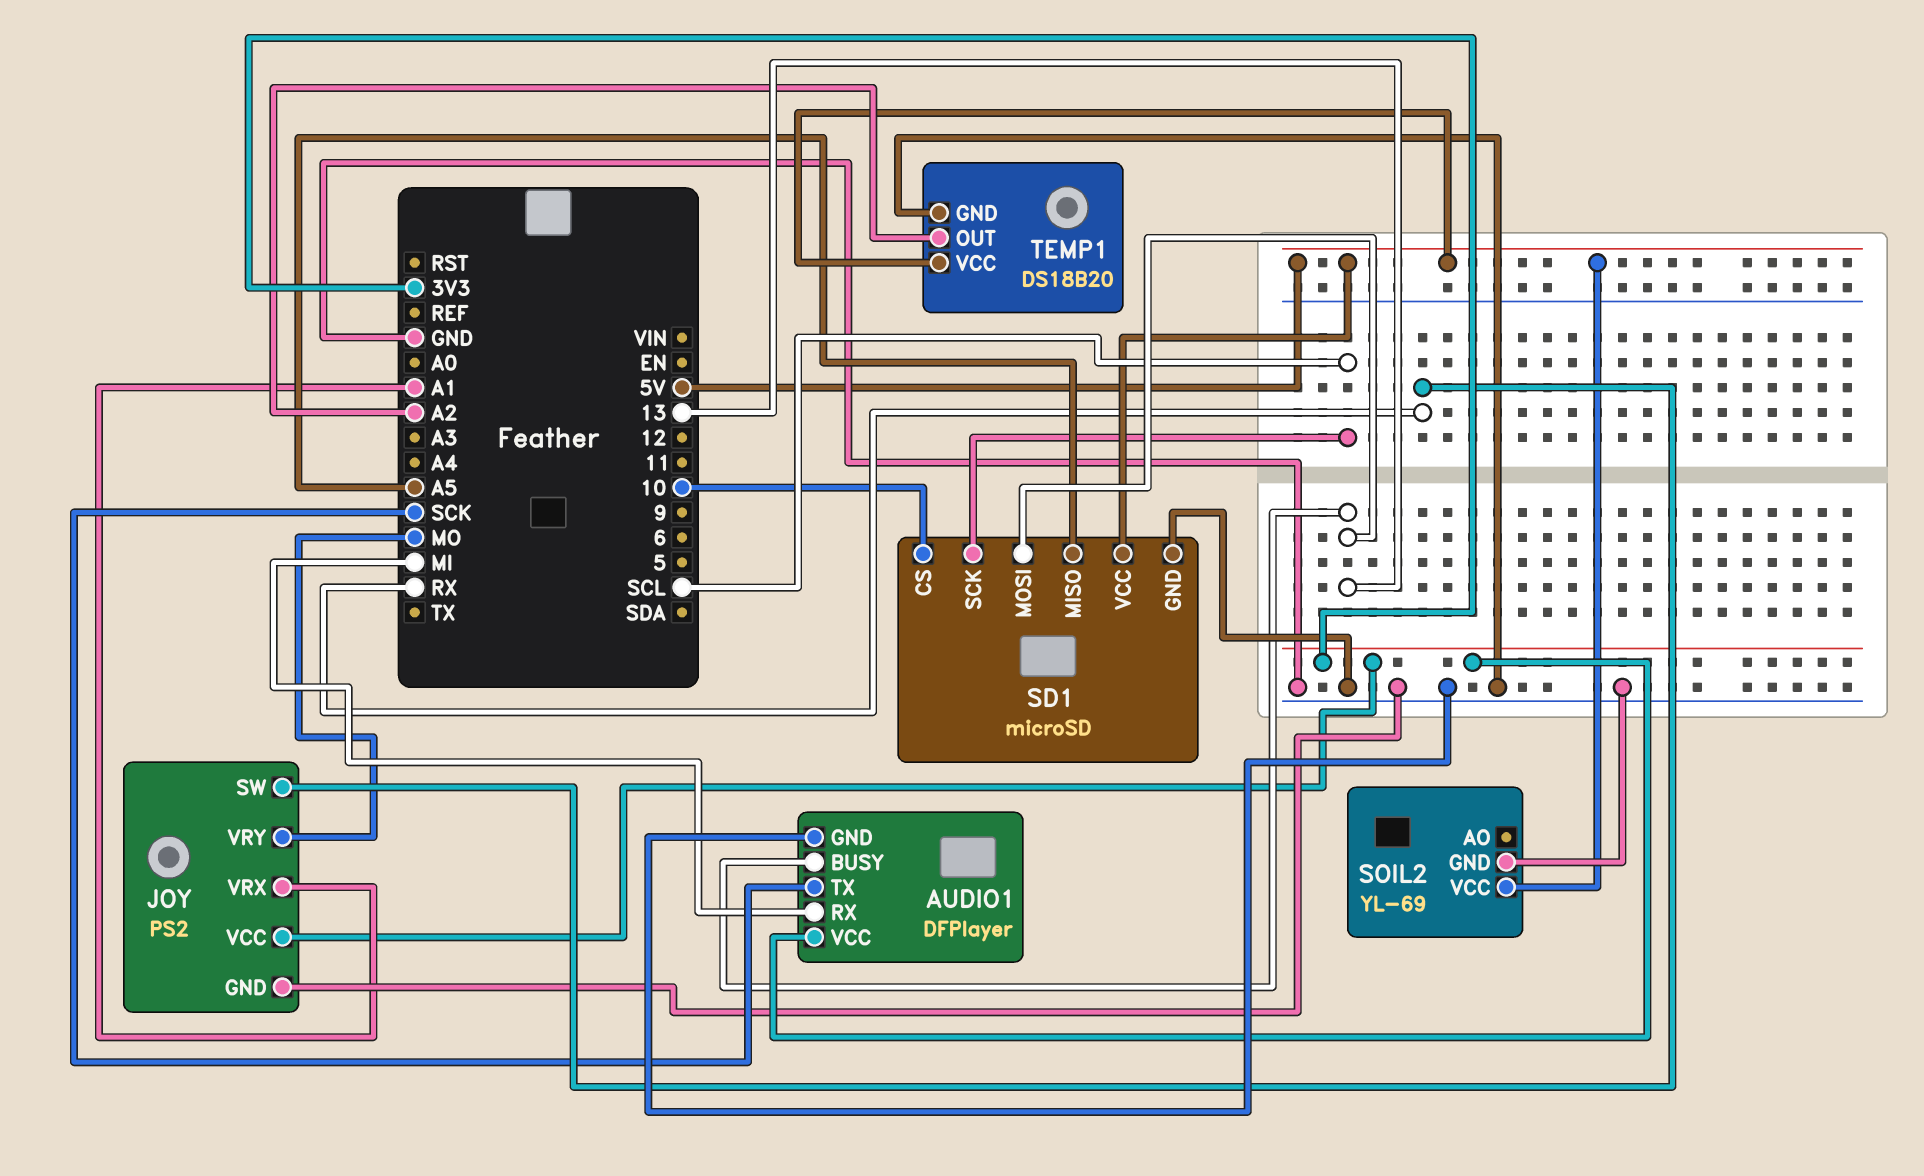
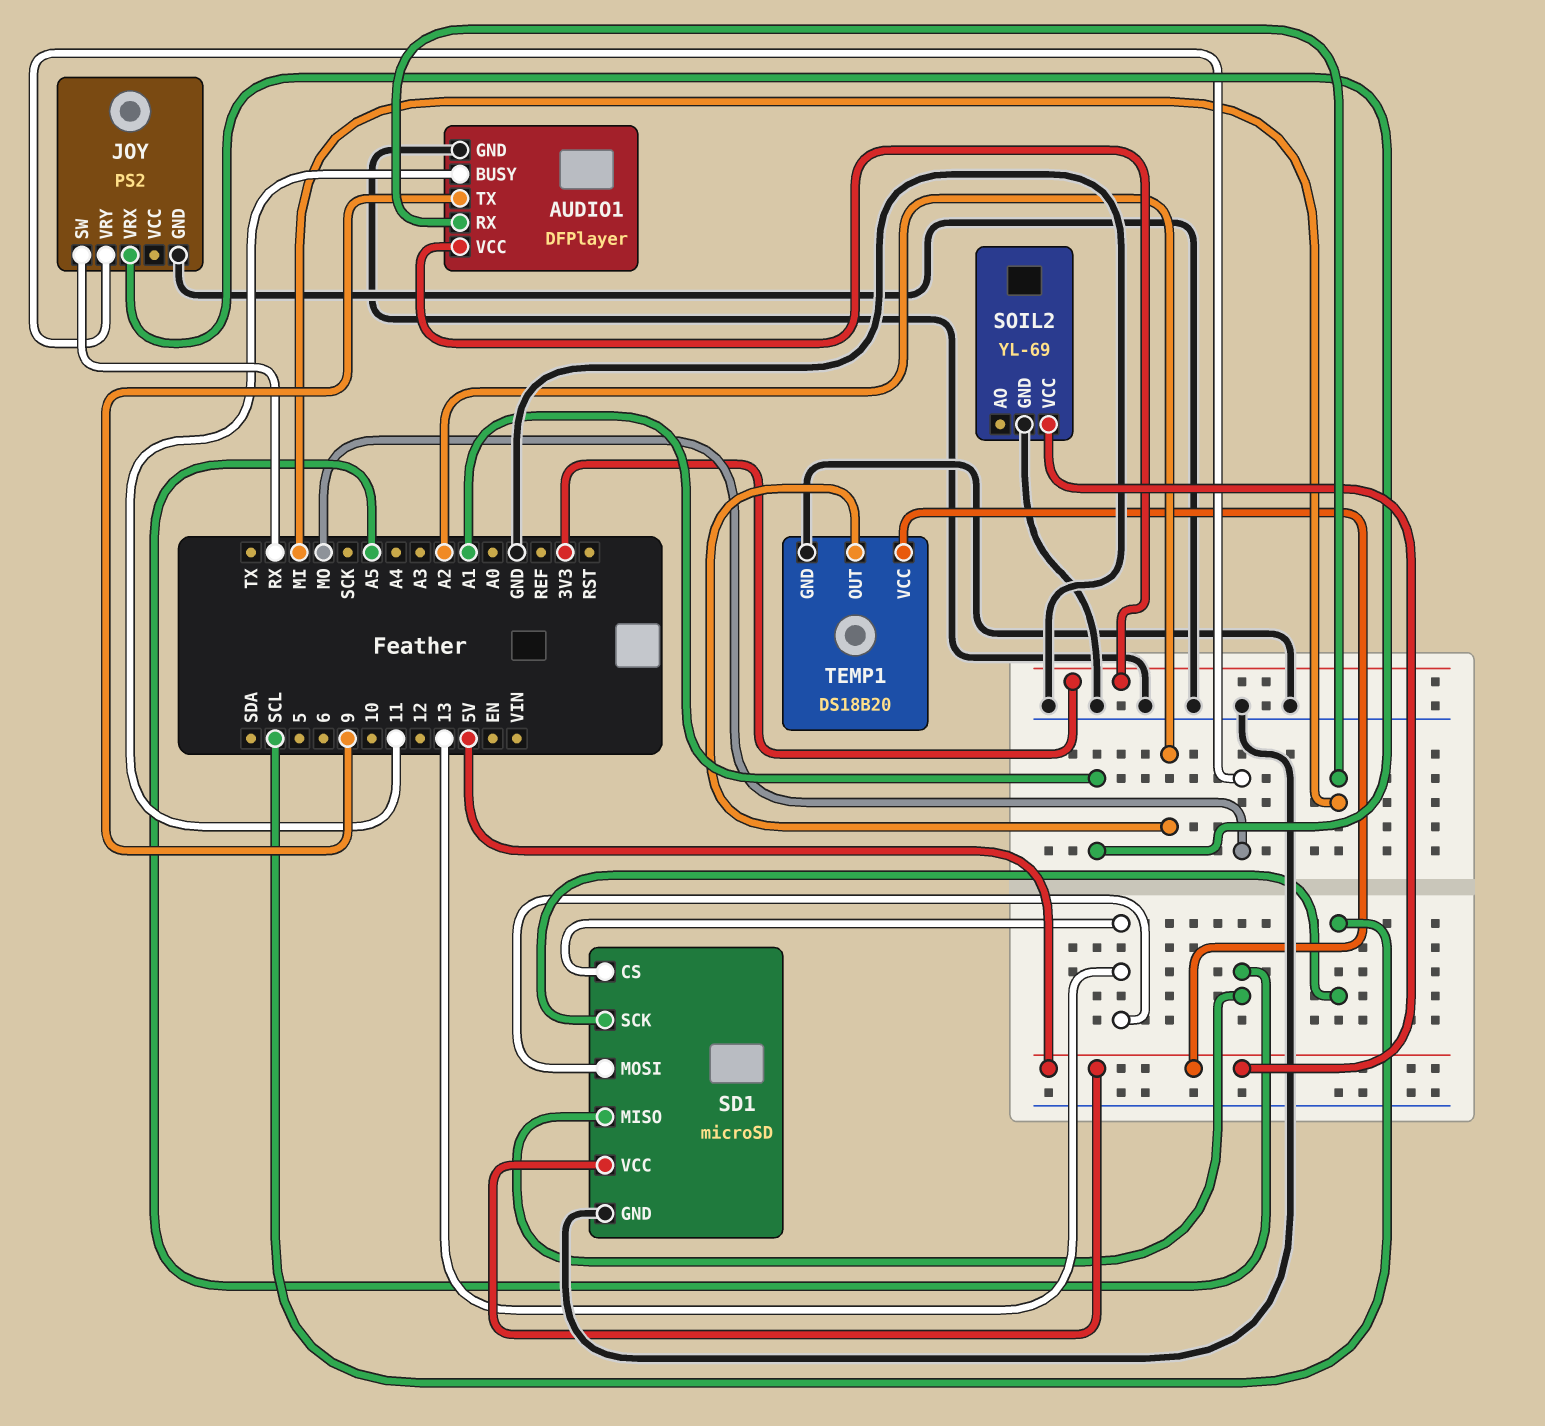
AUDIO1 pin BUSY: 13 -> 11
AUDIO1 pin TX: SCK -> 9
JOY pin VCC: 3V3 -> none
SD1 pin CS: 10 -> 13

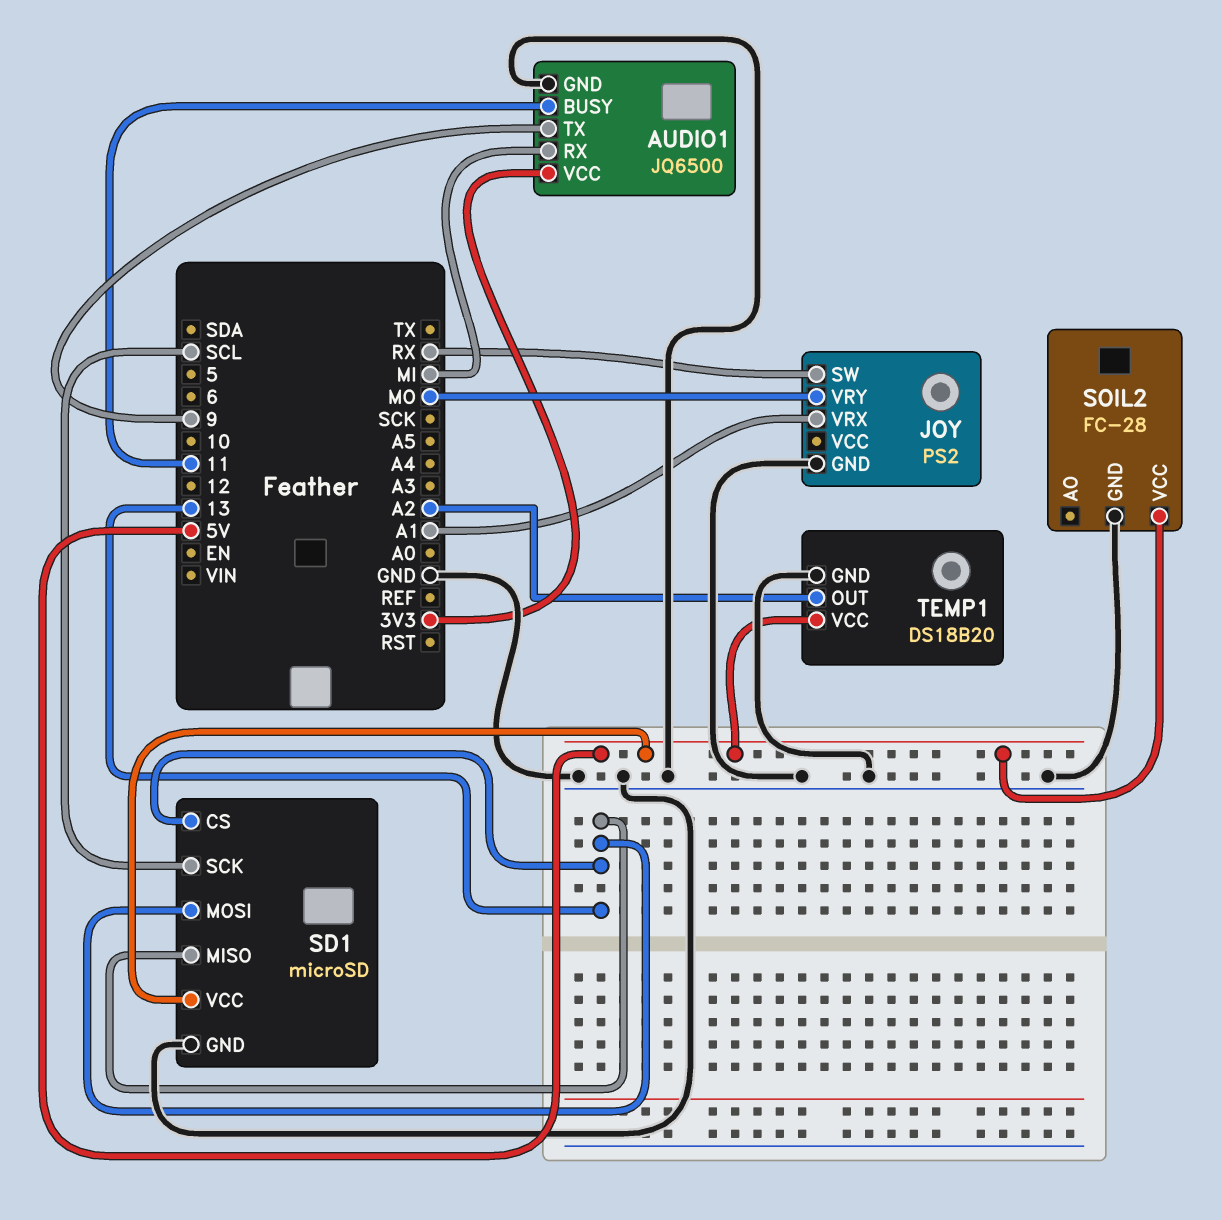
AUDIO1: DFPlayer -> JQ6500
SD1 pin MISO: A5 -> 13
SOIL2: YL-69 -> FC-28

